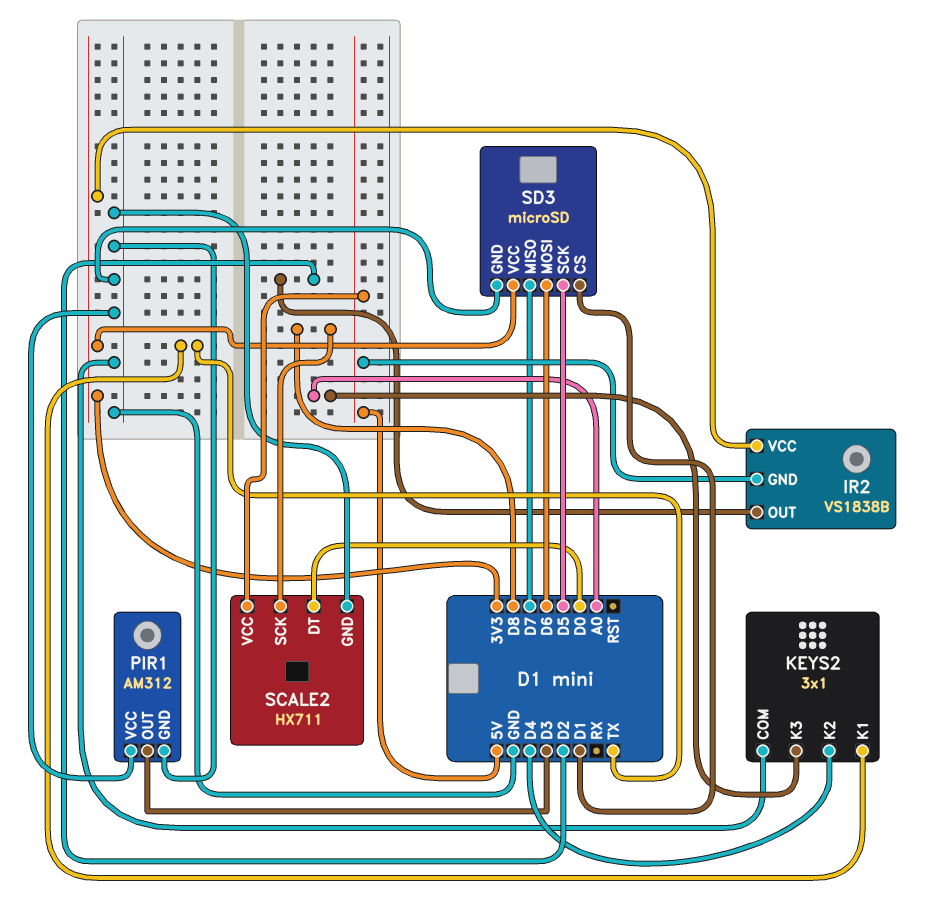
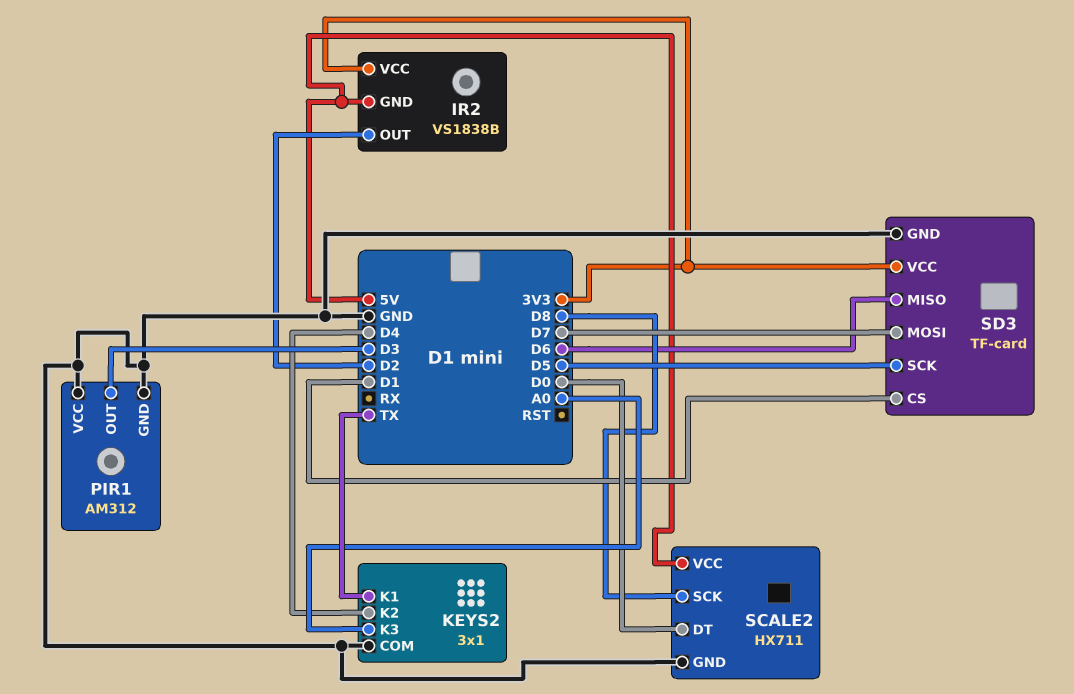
SD3: microSD -> TF-card
SD3 pin MISO: D7 -> D6
SD3 pin MOSI: D6 -> D7

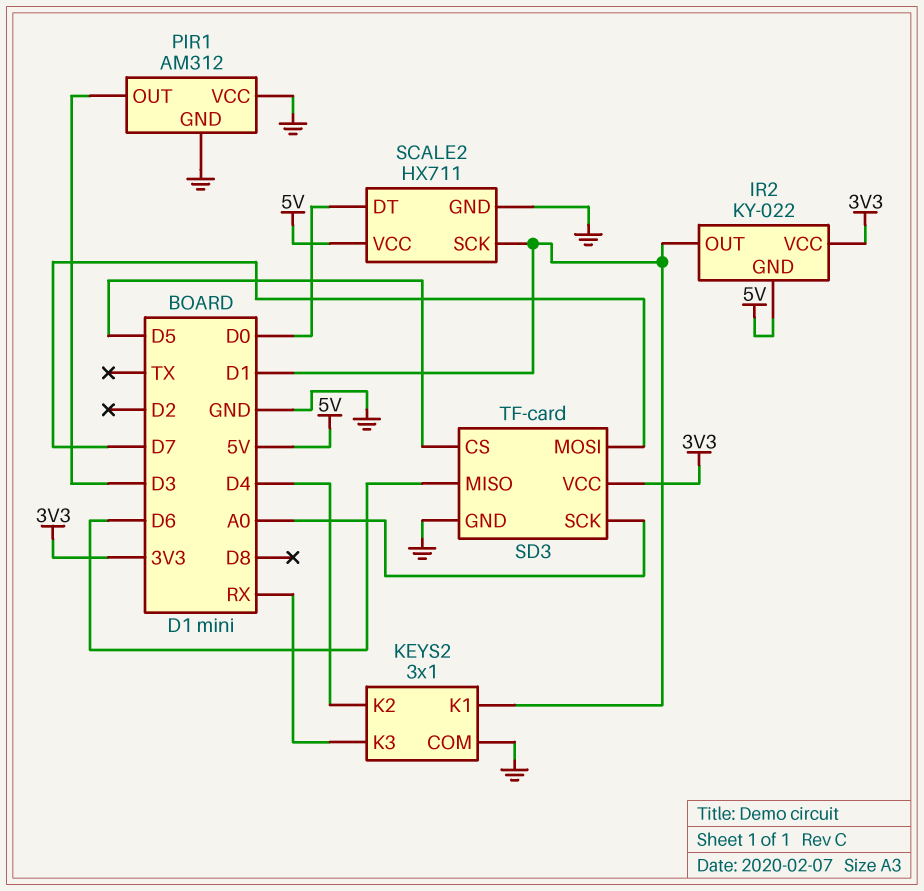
IR2: VS1838B -> KY-022
IR2 pin OUT: D2 -> D1
KEYS2 pin K1: TX -> D1
KEYS2 pin K3: A0 -> RX
SCALE2 pin SCK: D8 -> D1
SD3 pin CS: D1 -> D5
SD3 pin SCK: D5 -> A0

